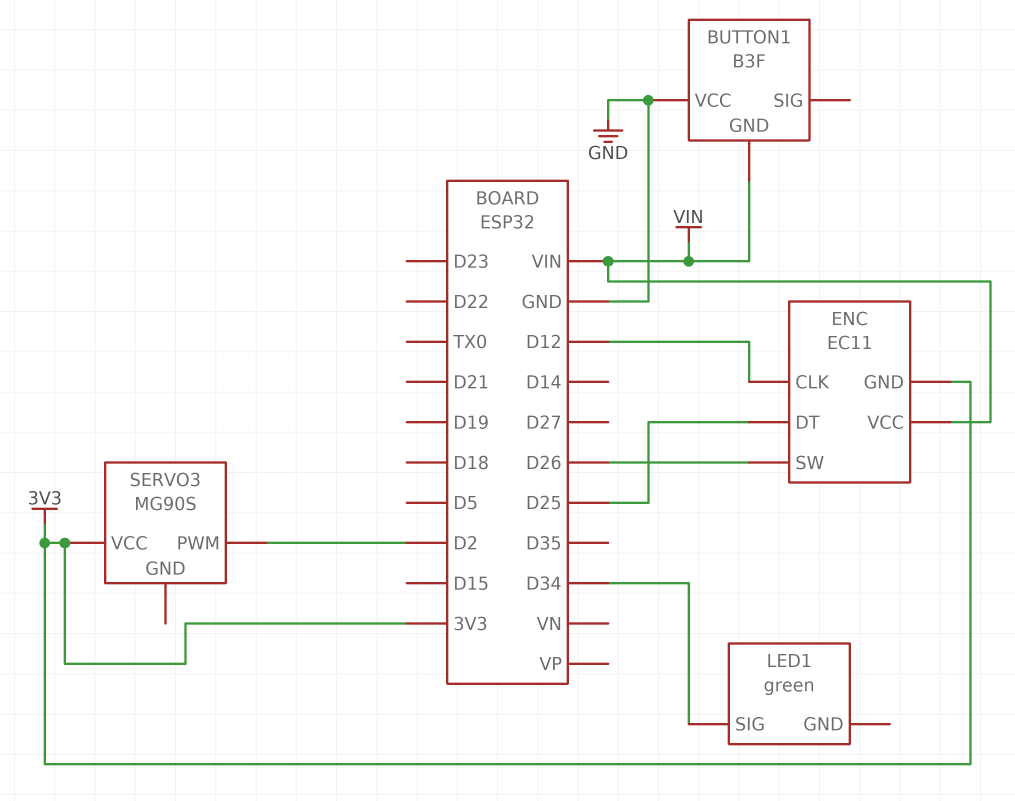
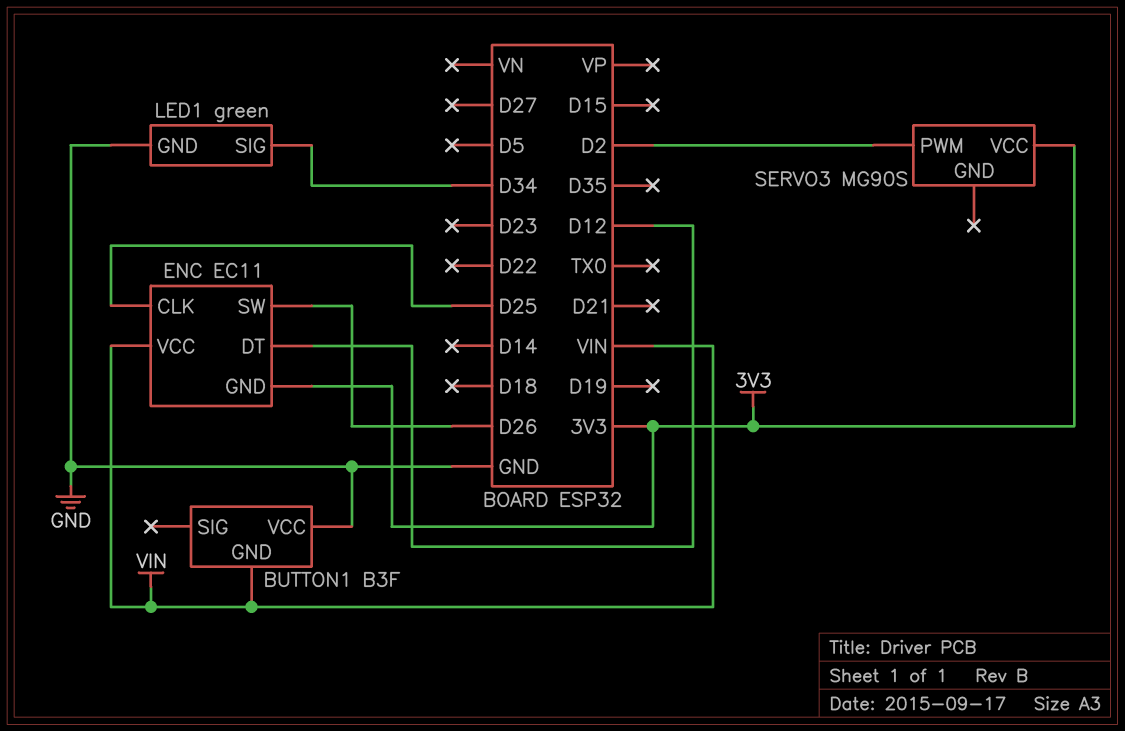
ENC pin CLK: D12 -> D25
ENC pin DT: D25 -> D12
LED1 pin GND: none -> GND

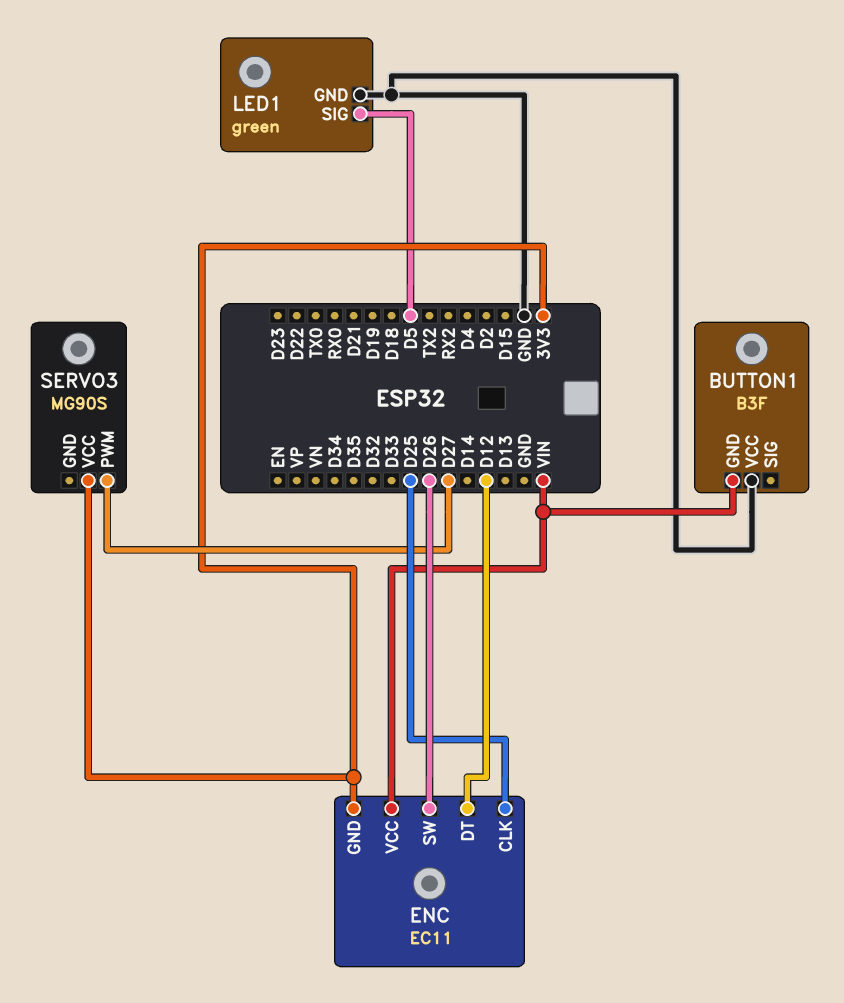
LED1 pin SIG: D34 -> D5
SERVO3 pin PWM: D2 -> D27

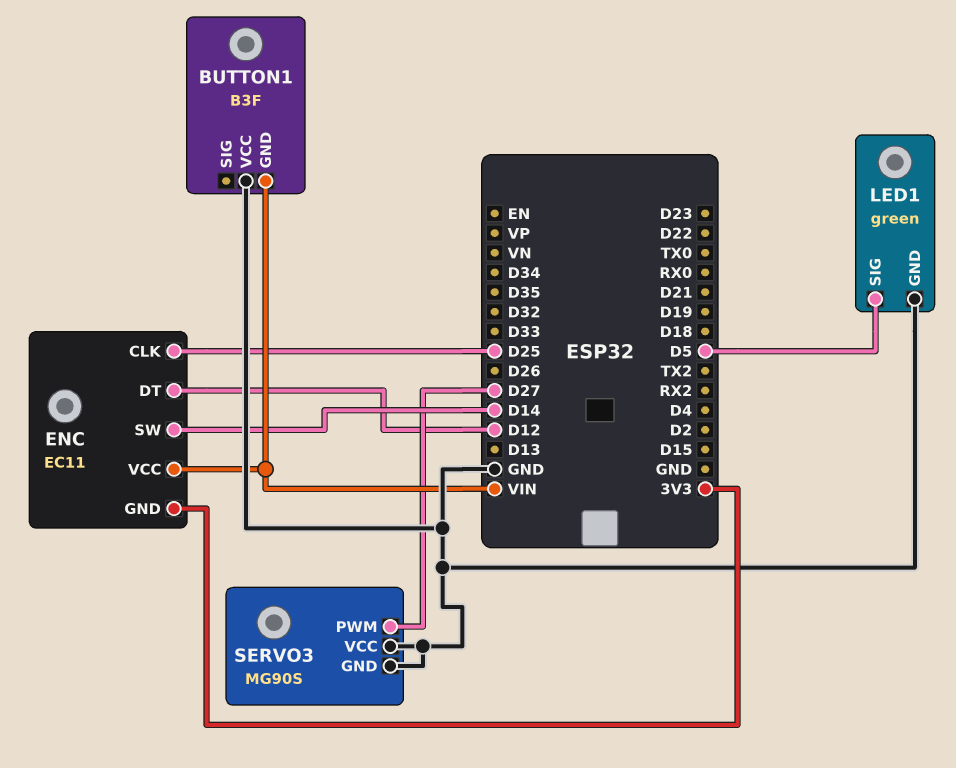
ENC pin SW: D26 -> D14
SERVO3 pin GND: none -> GND
SERVO3 pin VCC: 3V3 -> GND

